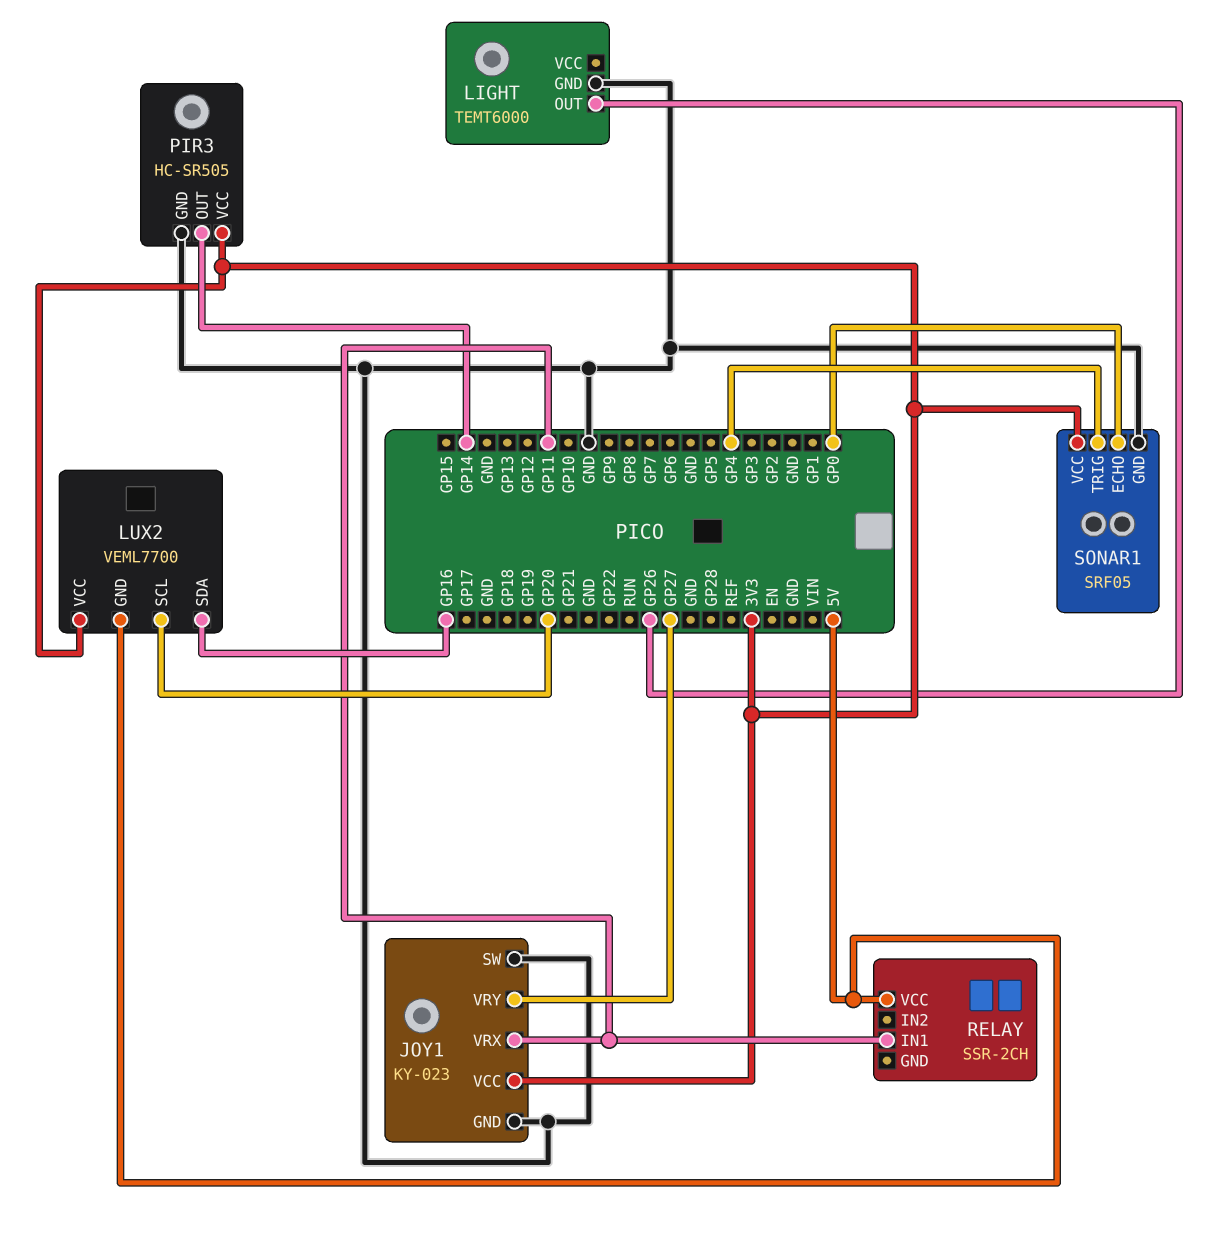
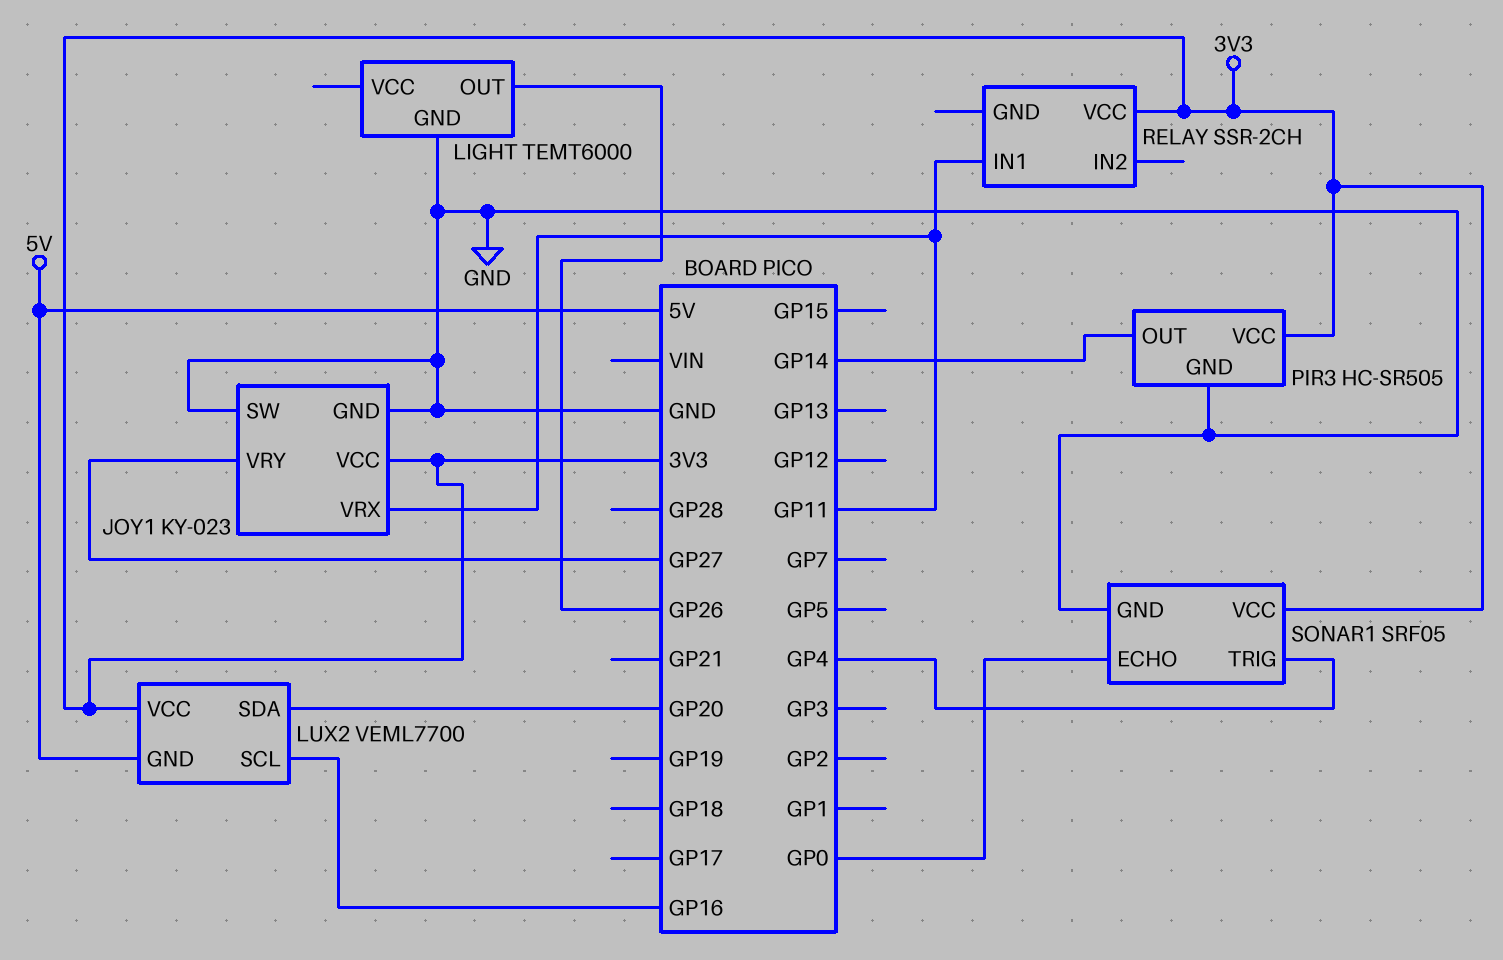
LUX2 pin SCL: GP20 -> GP16
LUX2 pin SDA: GP16 -> GP20
RELAY pin VCC: 5V -> 3V3

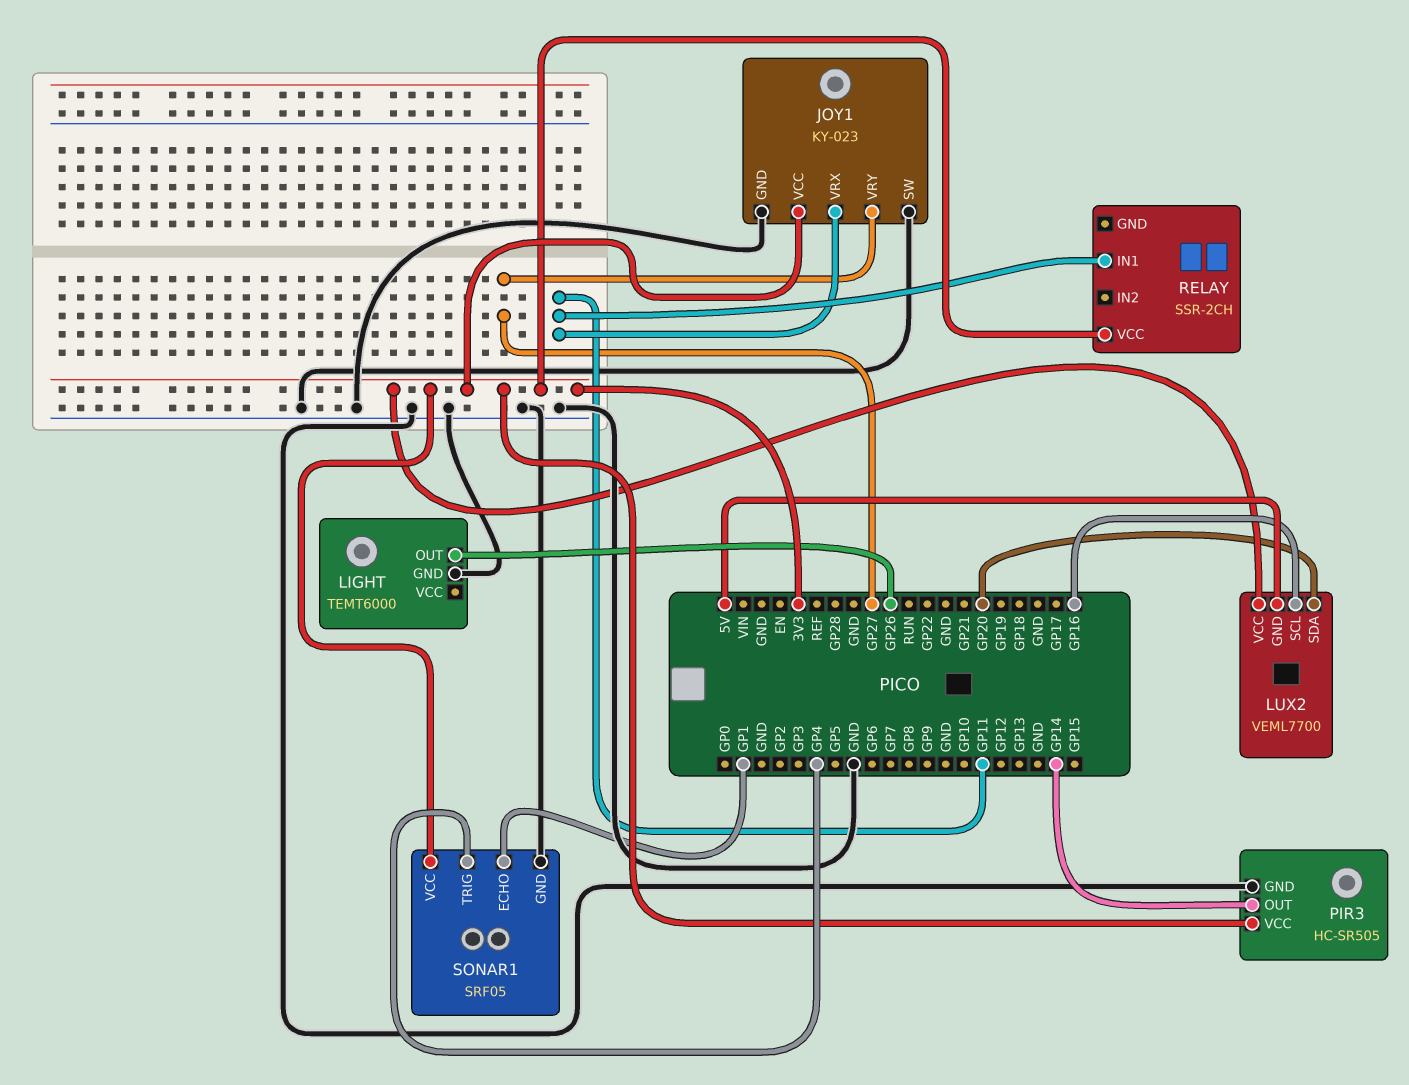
SONAR1 pin ECHO: GP0 -> GP1

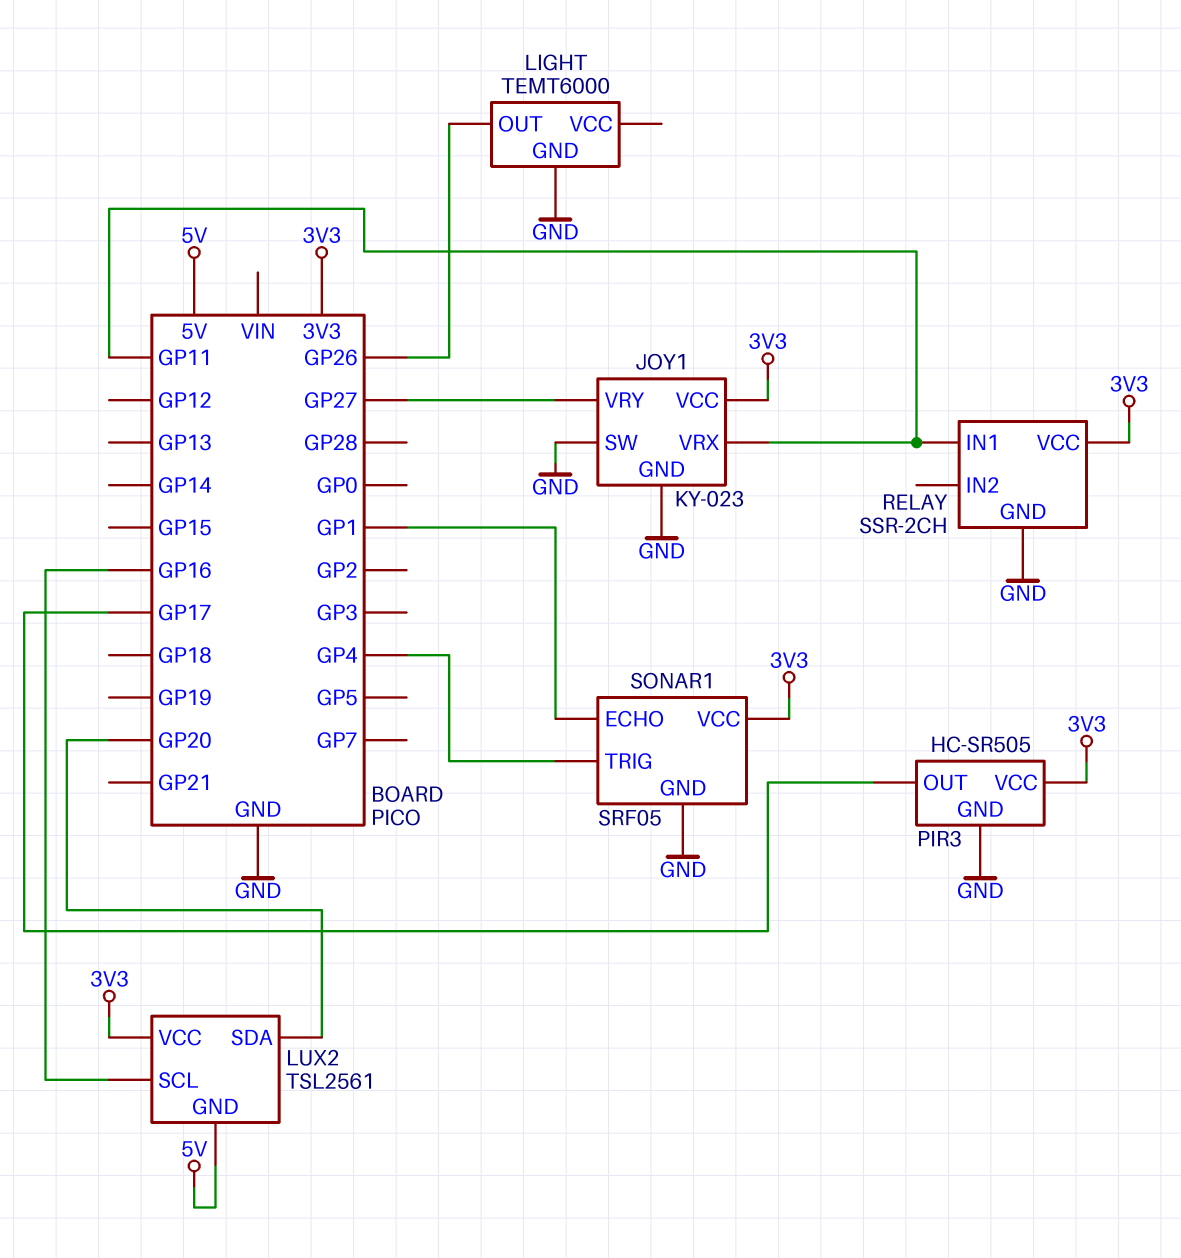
LUX2: VEML7700 -> TSL2561
PIR3 pin OUT: GP14 -> GP17
RELAY pin GND: none -> GND

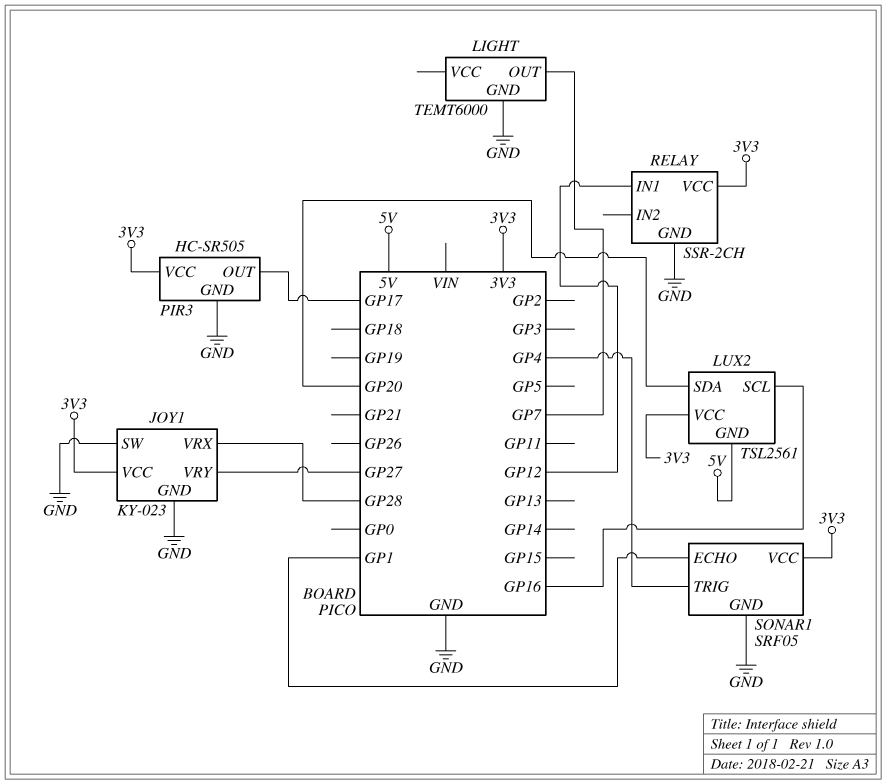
JOY1 pin VRX: GP11 -> GP28
LIGHT pin OUT: GP26 -> GP7
RELAY pin IN1: GP11 -> GP12

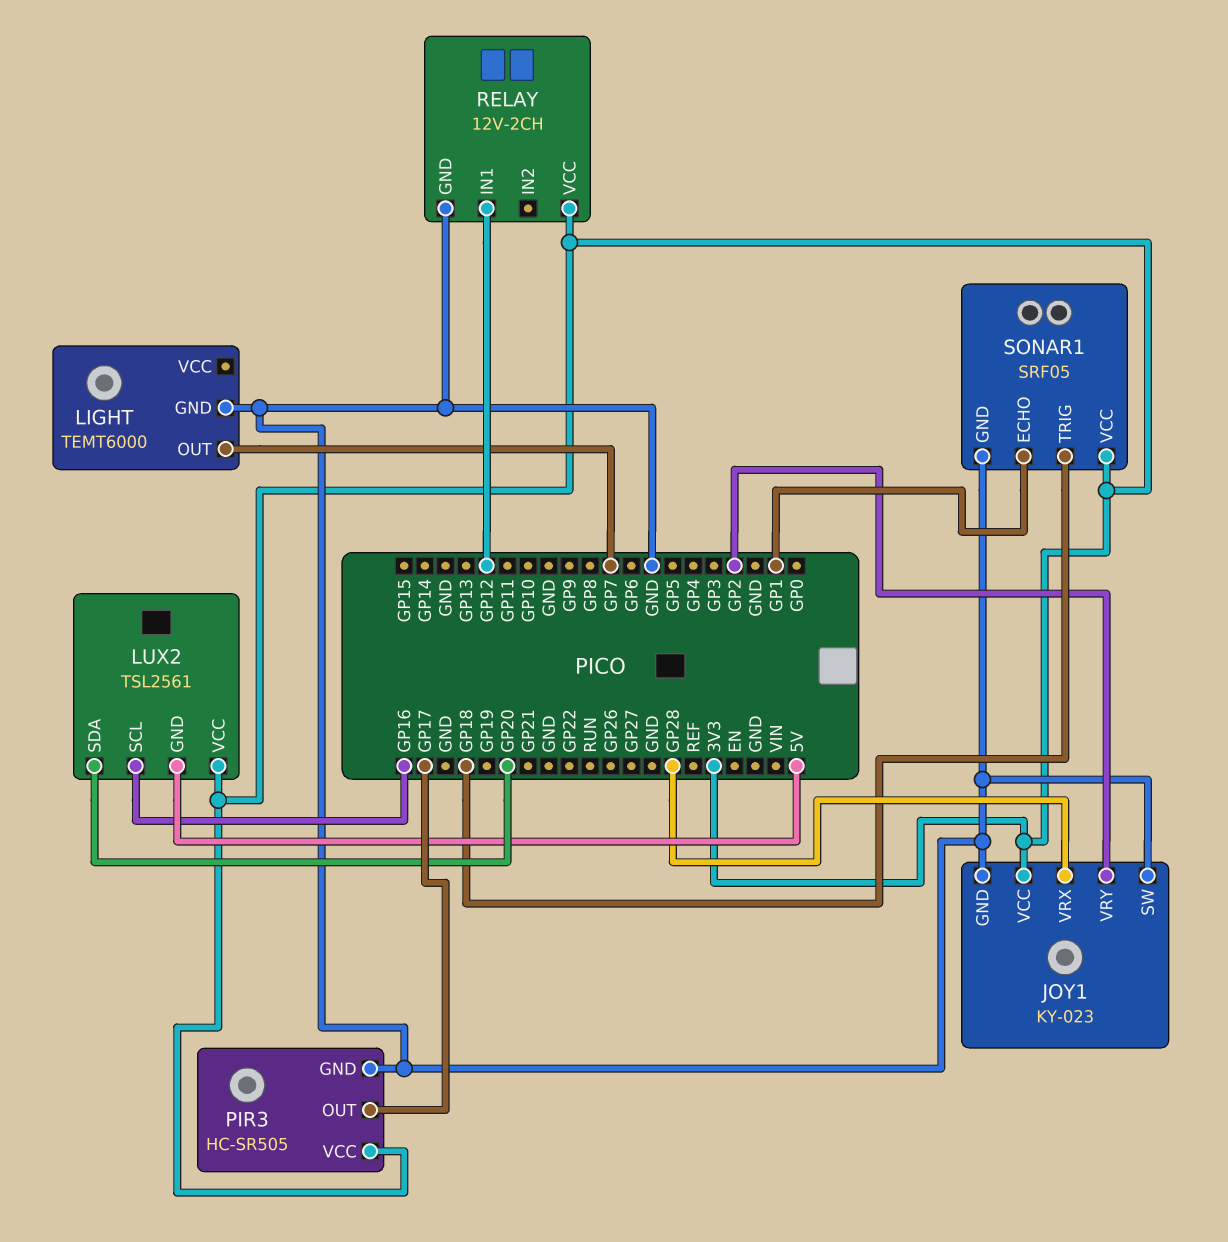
JOY1 pin VRY: GP27 -> GP2
RELAY: SSR-2CH -> 12V-2CH
SONAR1 pin TRIG: GP4 -> GP18

